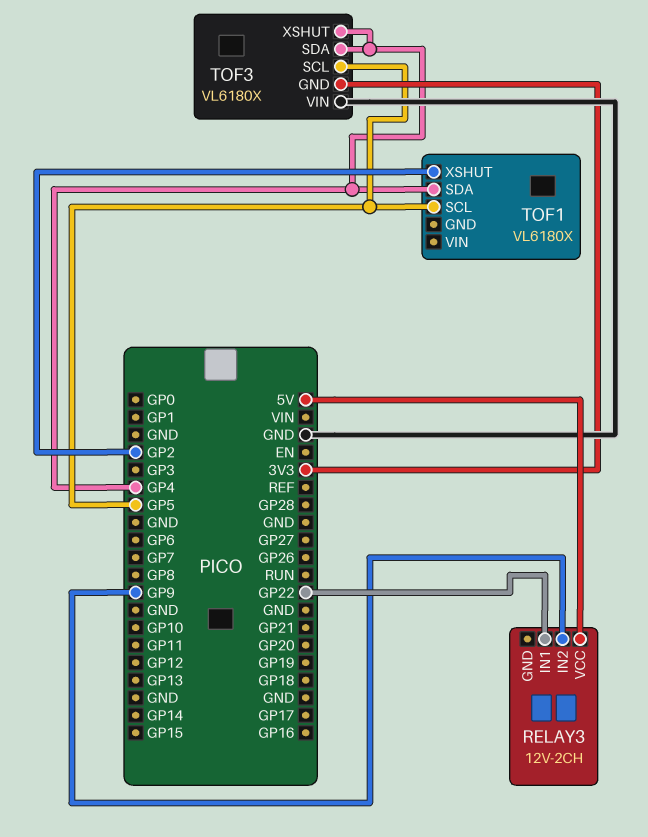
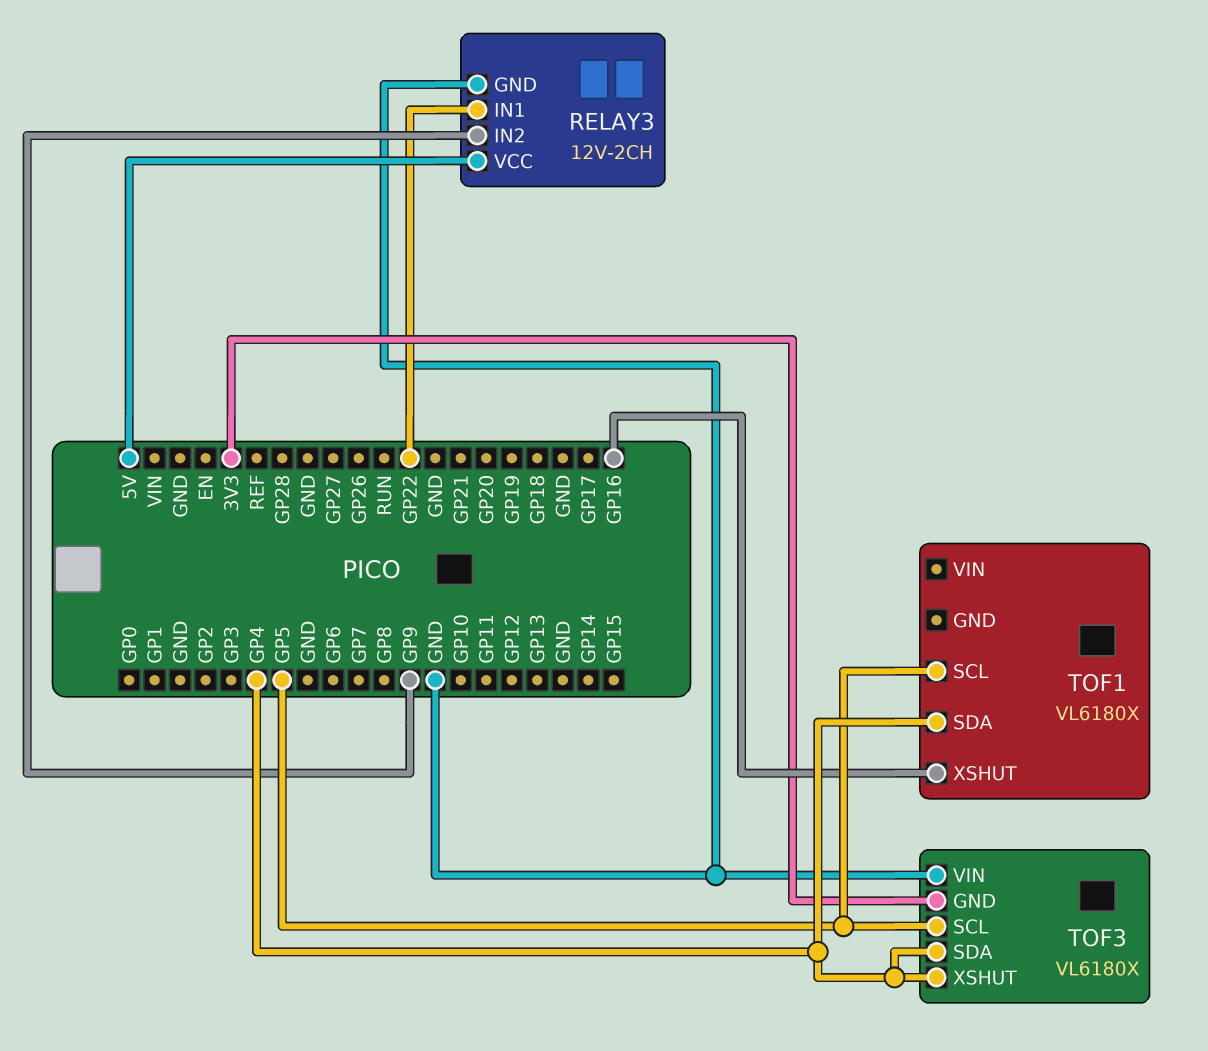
RELAY3 pin GND: none -> GND
TOF1 pin XSHUT: GP2 -> GP16

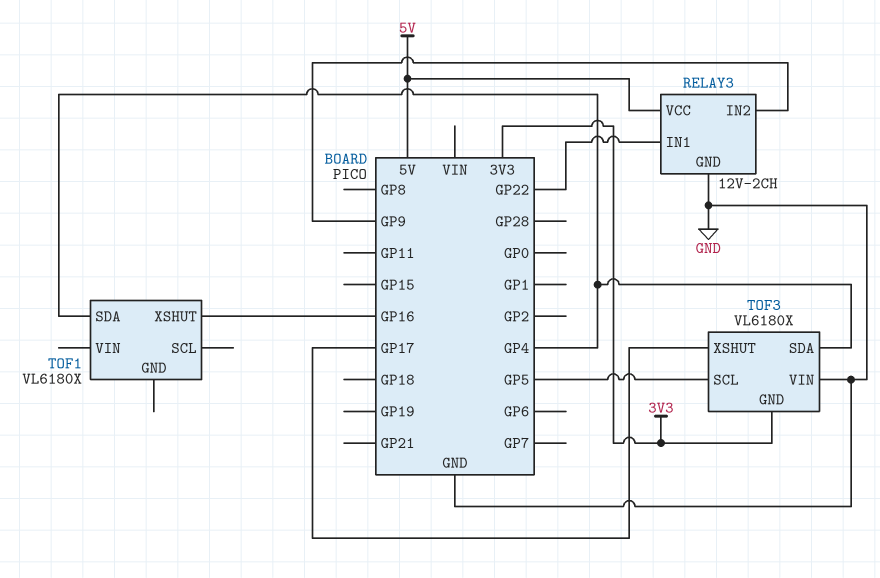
TOF1 pin SCL: GP5 -> none
TOF3 pin XSHUT: GP4 -> GP17

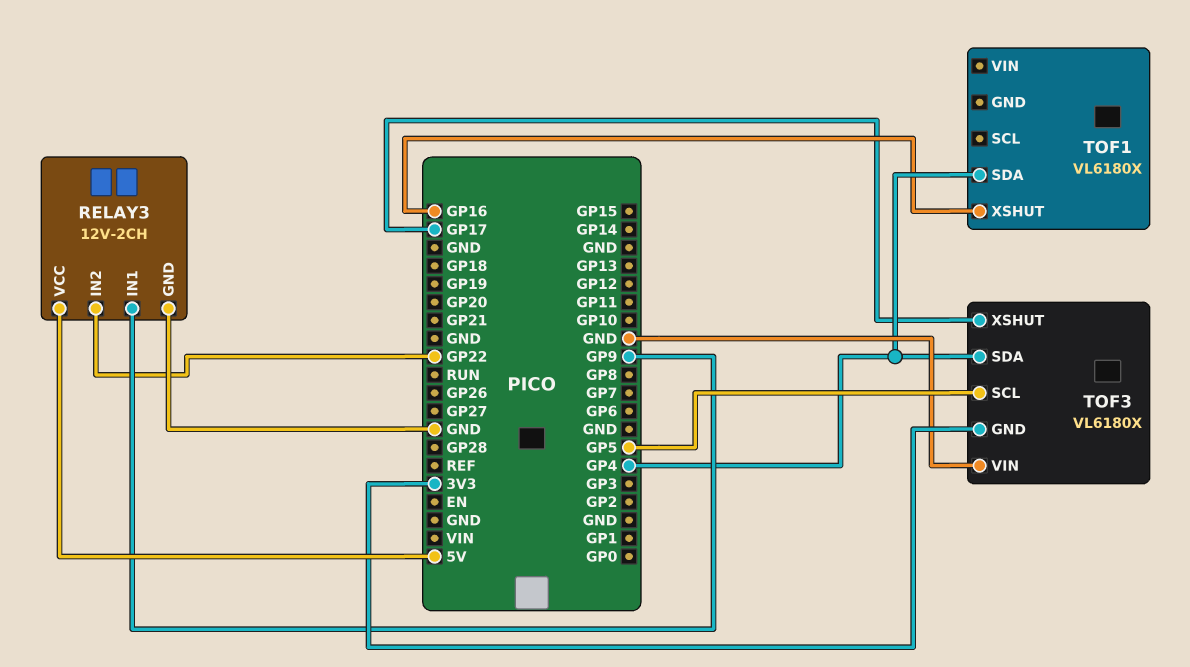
RELAY3 pin IN1: GP22 -> GP9
RELAY3 pin IN2: GP9 -> GP22

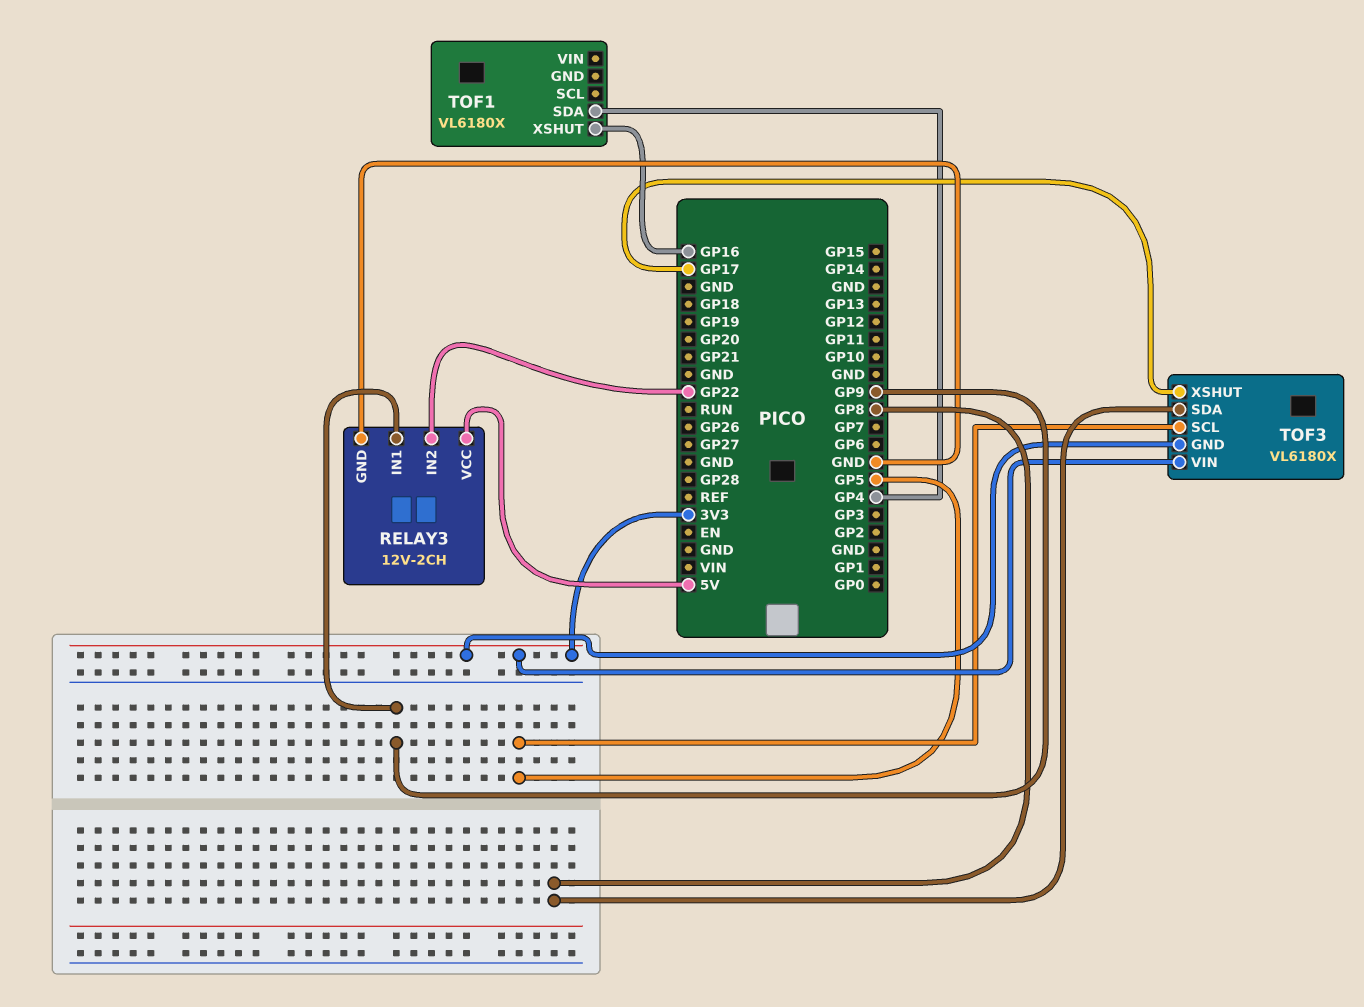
TOF3 pin SDA: GP4 -> GP8
TOF3 pin VIN: GND -> 3V3

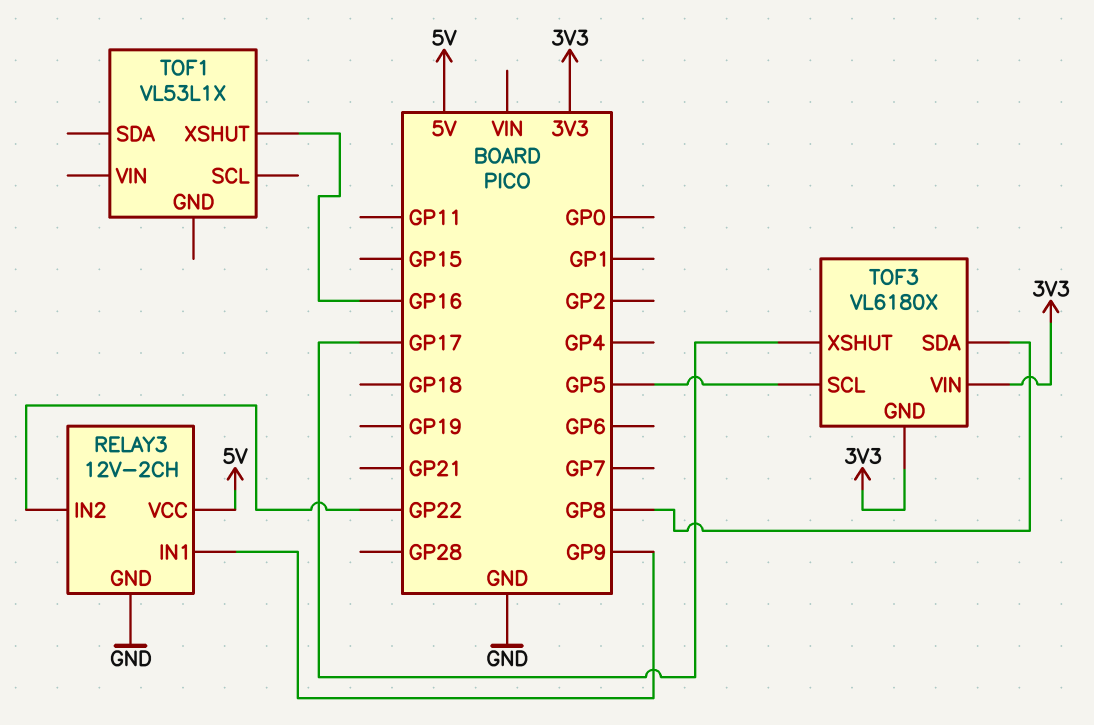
TOF1: VL6180X -> VL53L1X
TOF1 pin SDA: GP4 -> none

